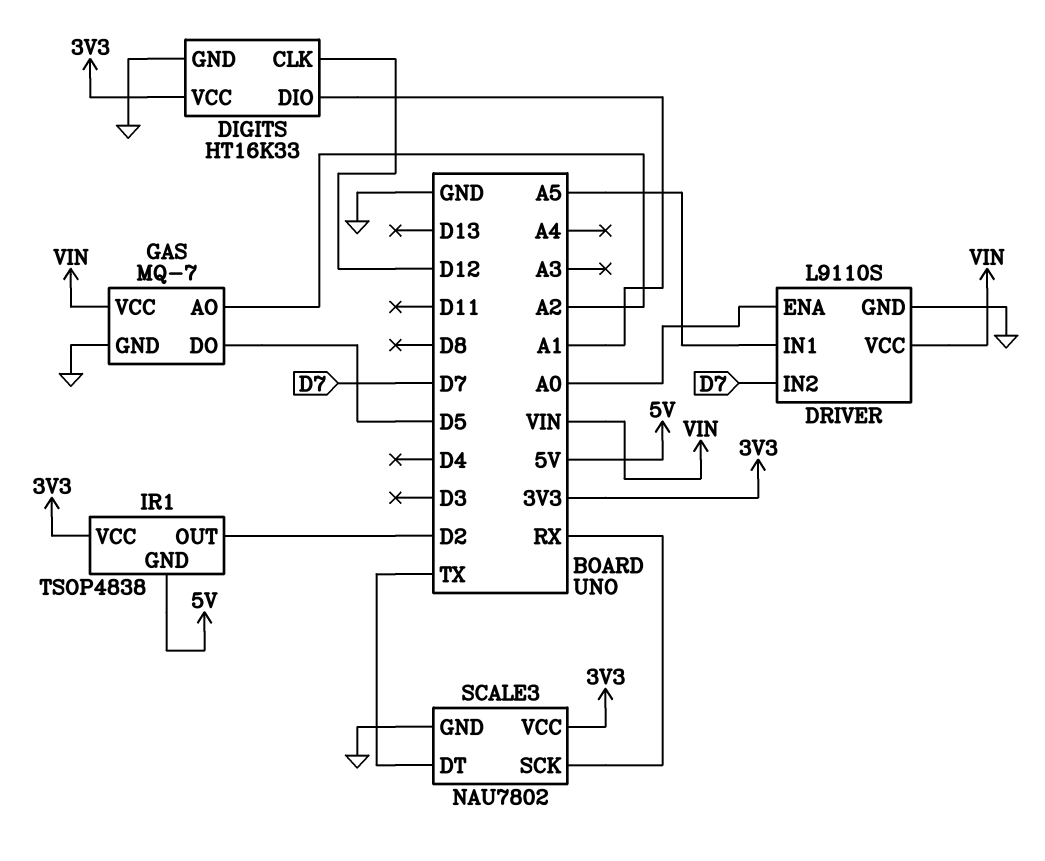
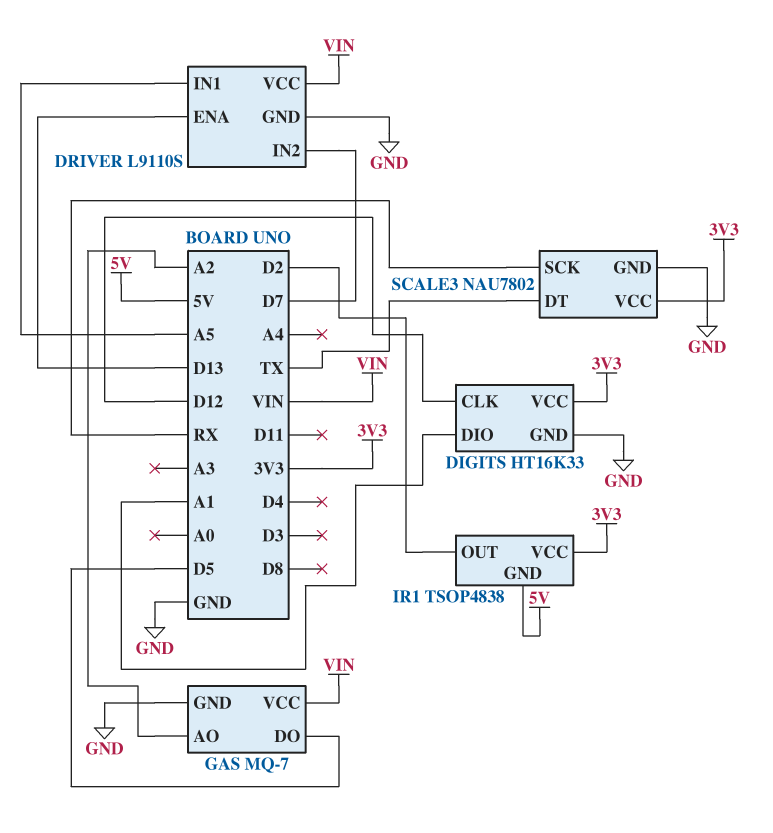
DRIVER pin ENA: A0 -> D13

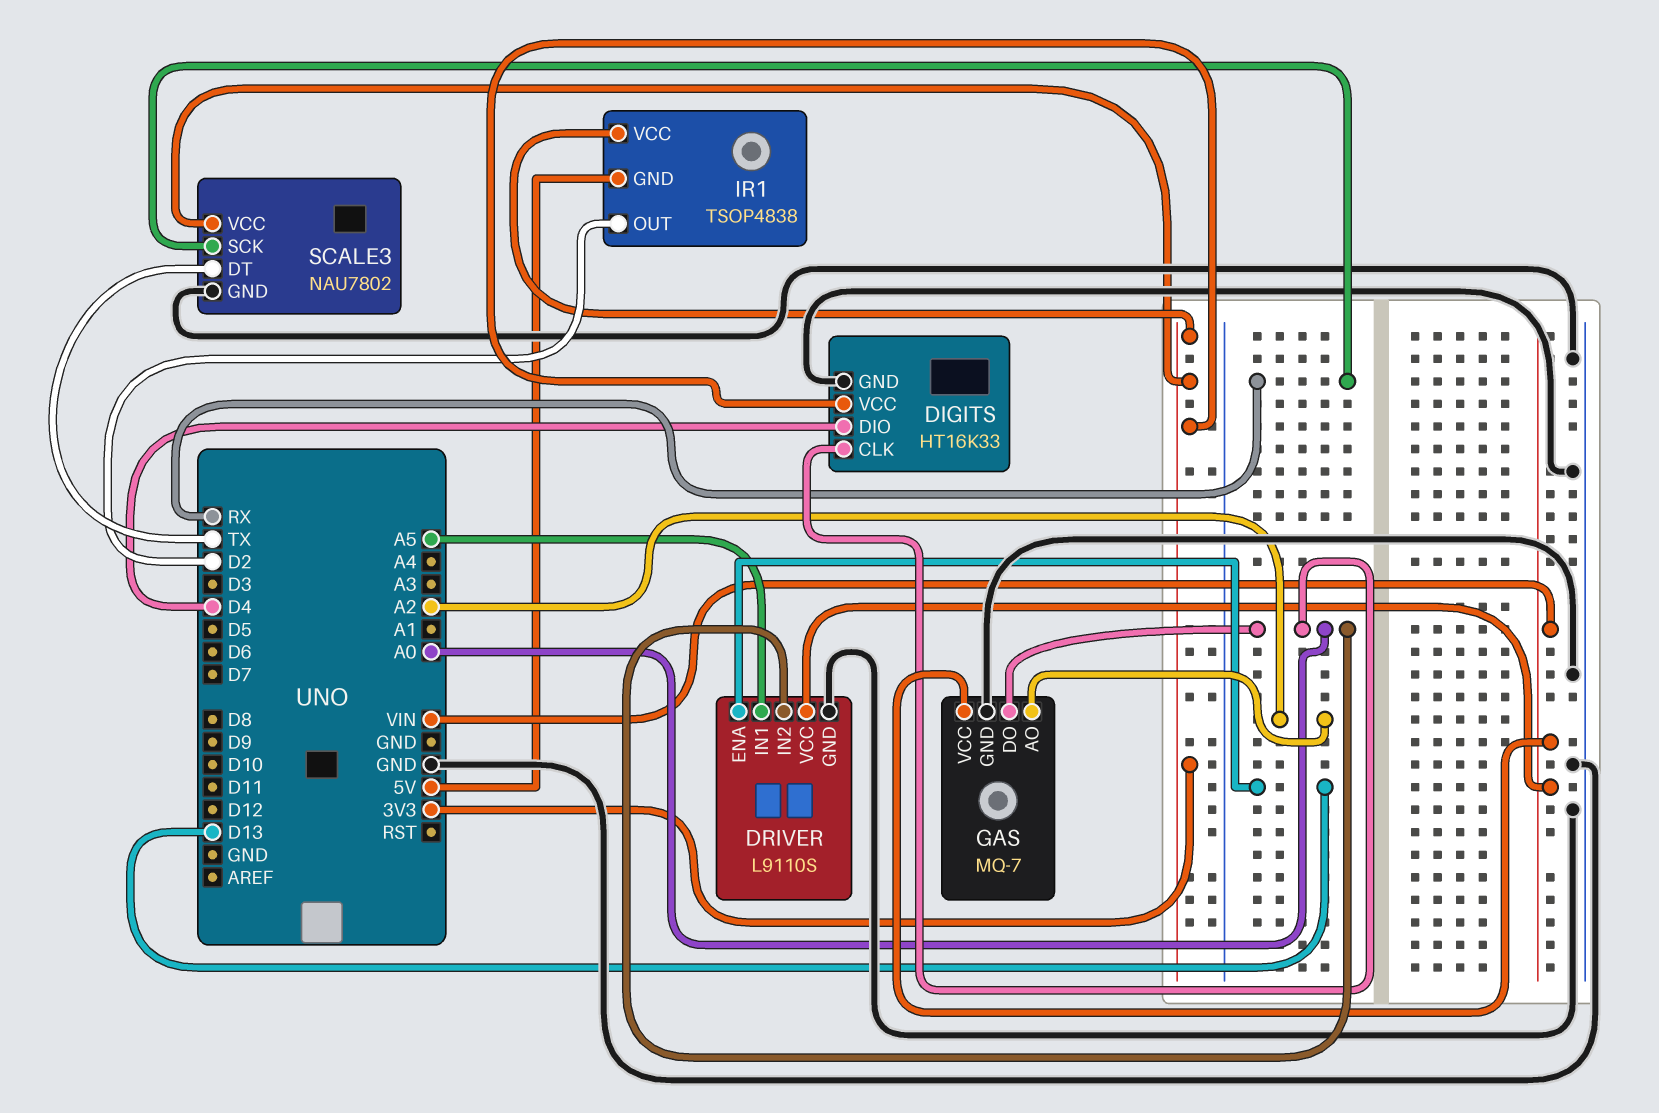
DIGITS pin CLK: D12 -> A0
DIGITS pin DIO: A1 -> D4
DRIVER pin IN2: D7 -> A0
GAS pin DO: D5 -> A0

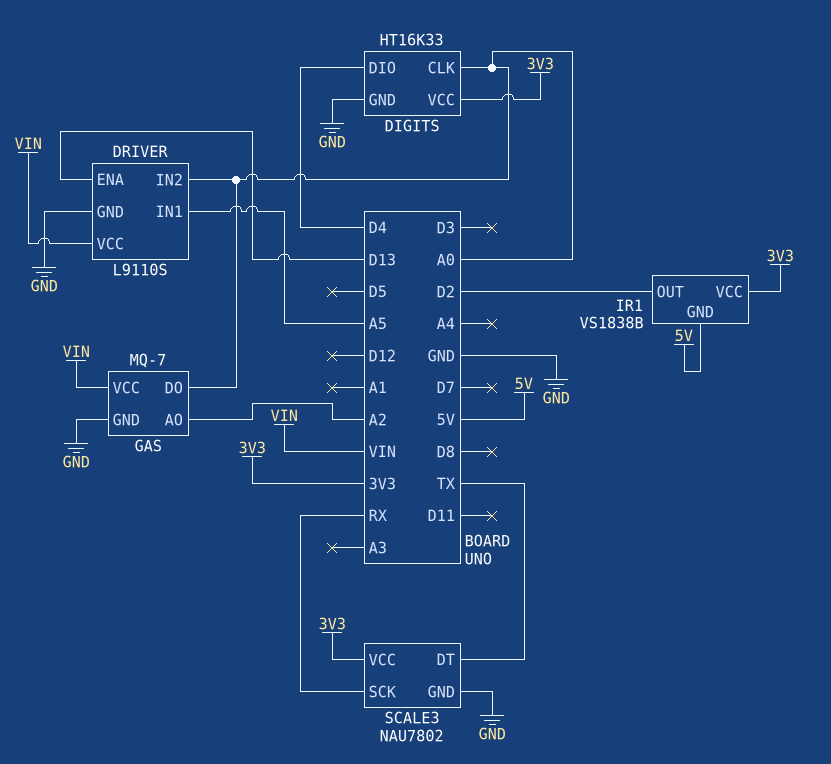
IR1: TSOP4838 -> VS1838B

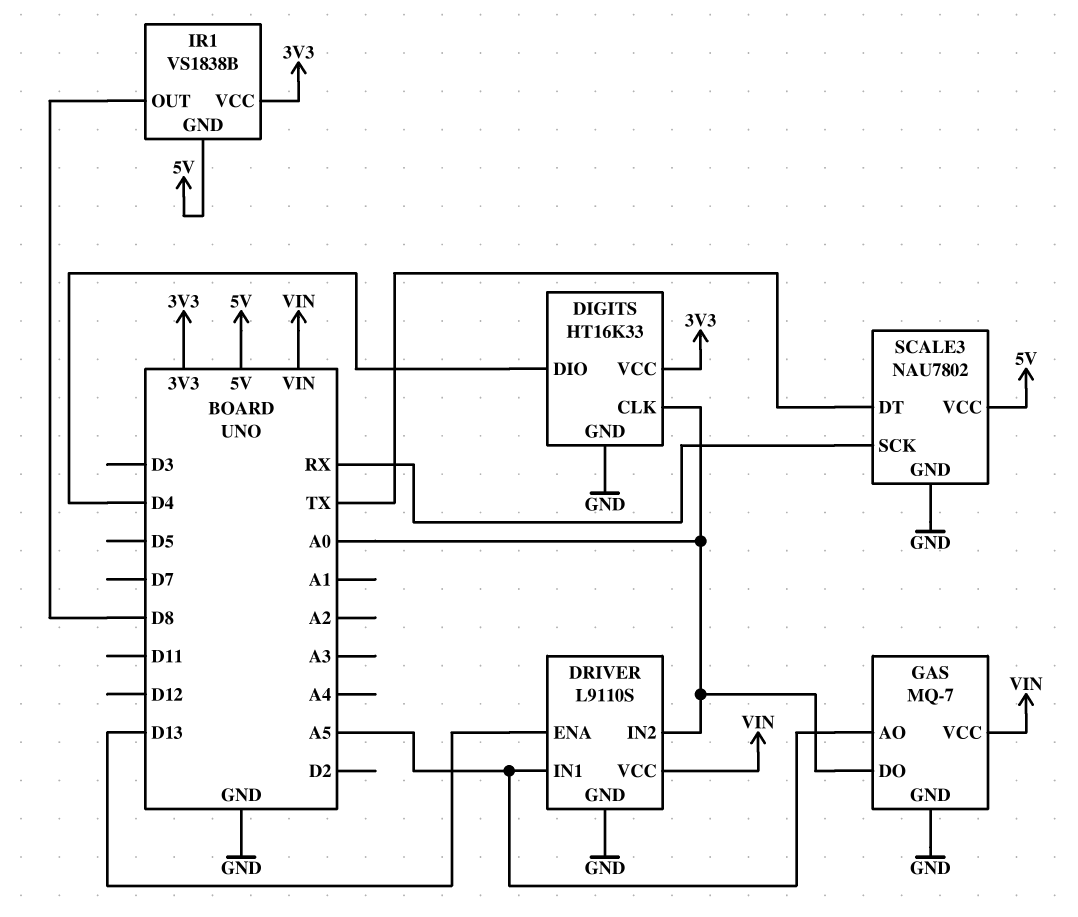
GAS pin AO: A2 -> A5
IR1 pin OUT: D2 -> D8
SCALE3 pin VCC: 3V3 -> 5V

